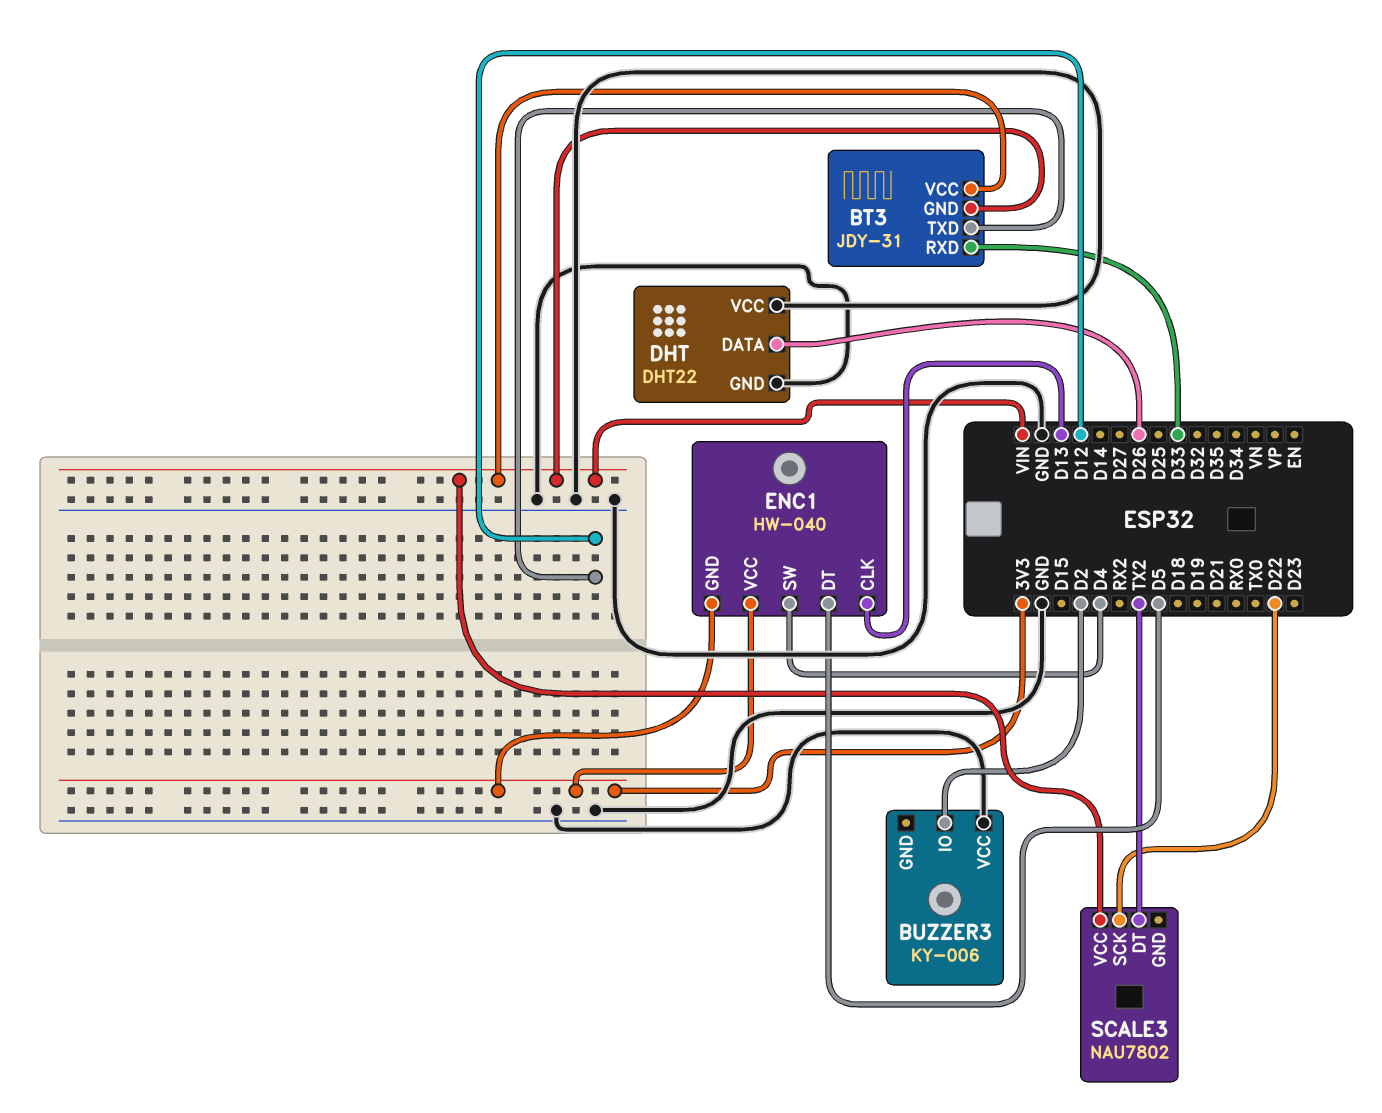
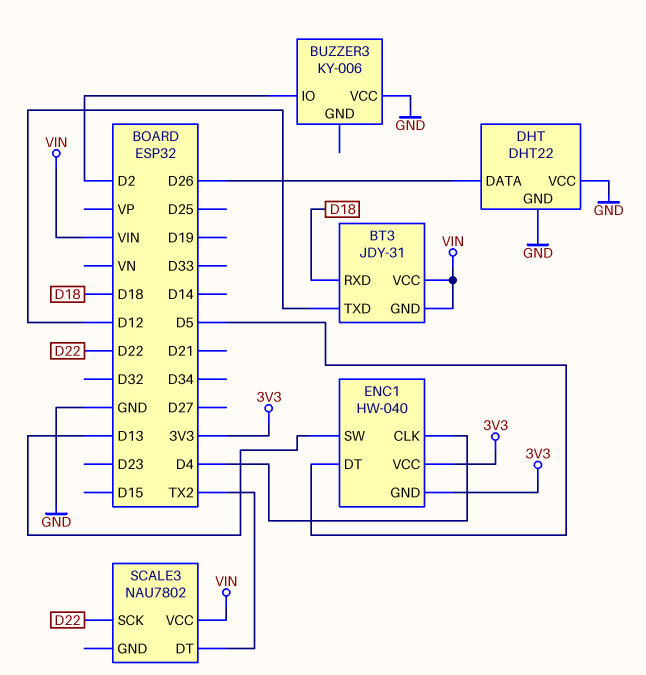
BT3 pin RXD: D33 -> D18
ENC1 pin CLK: D13 -> D4
ENC1 pin SW: D4 -> D13

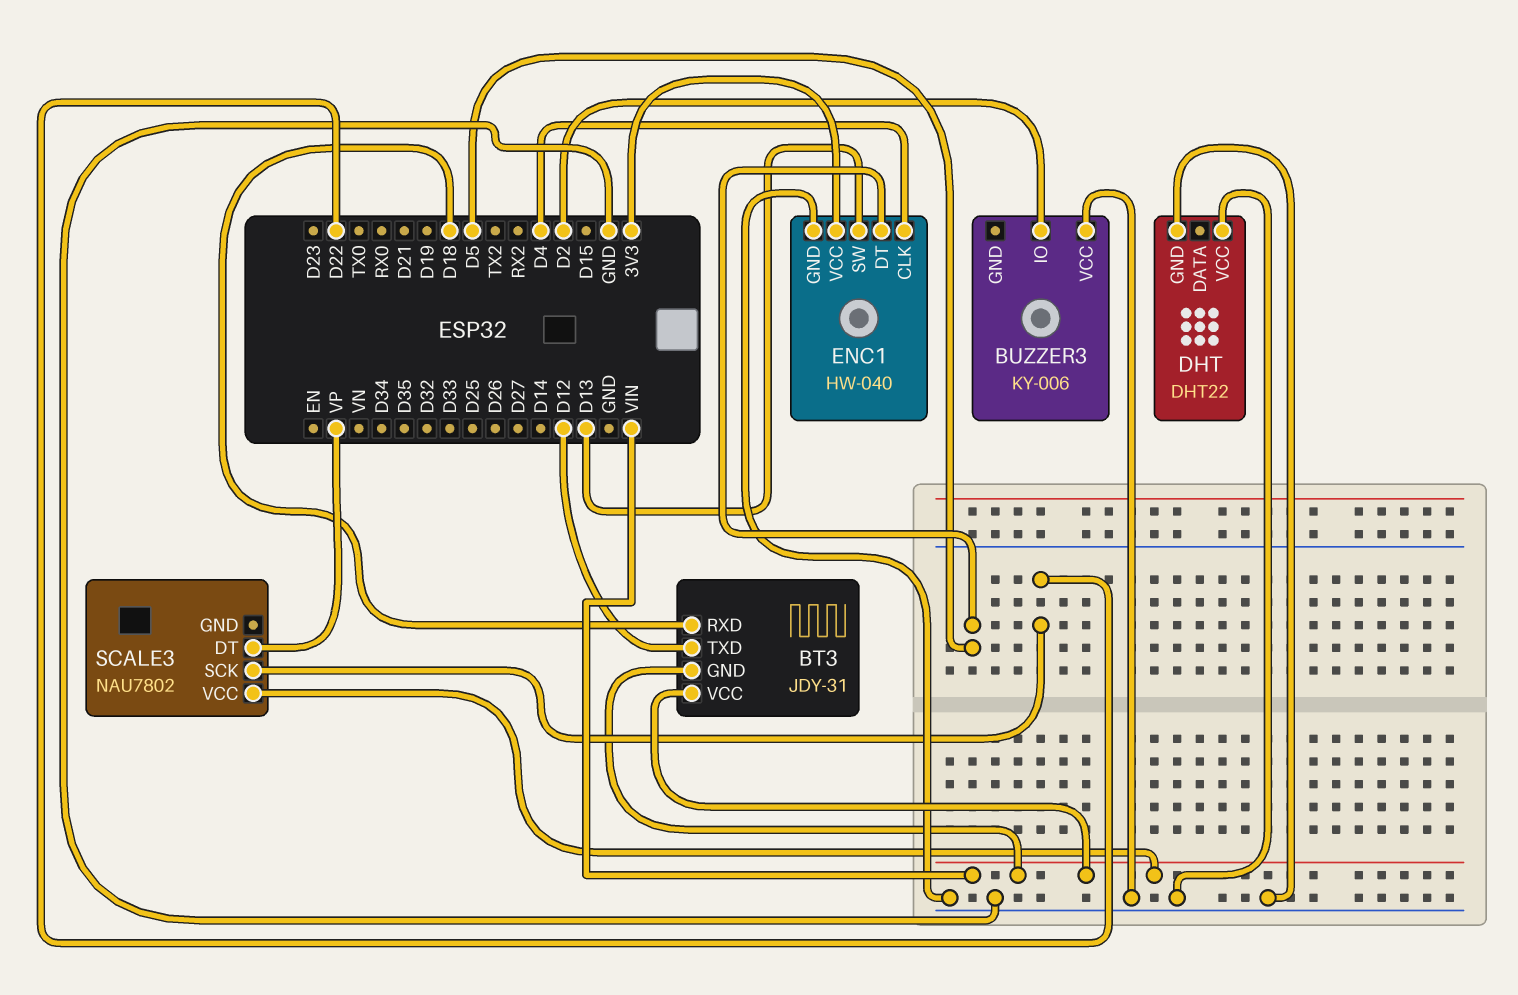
DHT pin DATA: D26 -> none
ENC1 pin GND: 3V3 -> GND
SCALE3 pin DT: TX2 -> VP

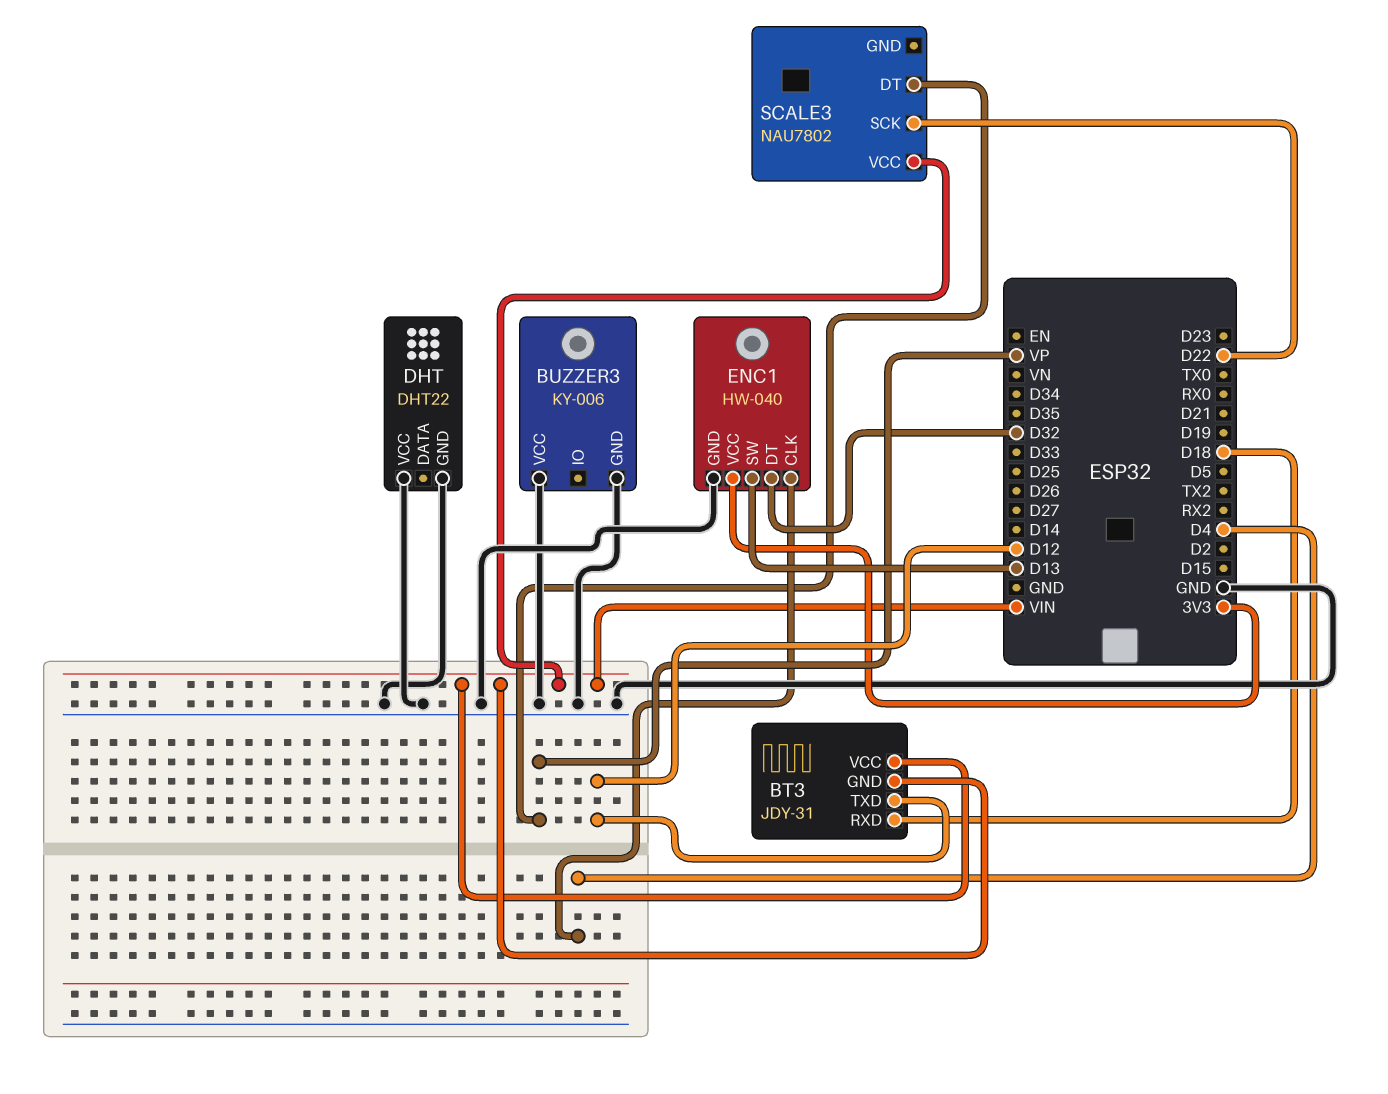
BUZZER3 pin GND: none -> GND
BUZZER3 pin IO: D2 -> none
ENC1 pin DT: D5 -> D32

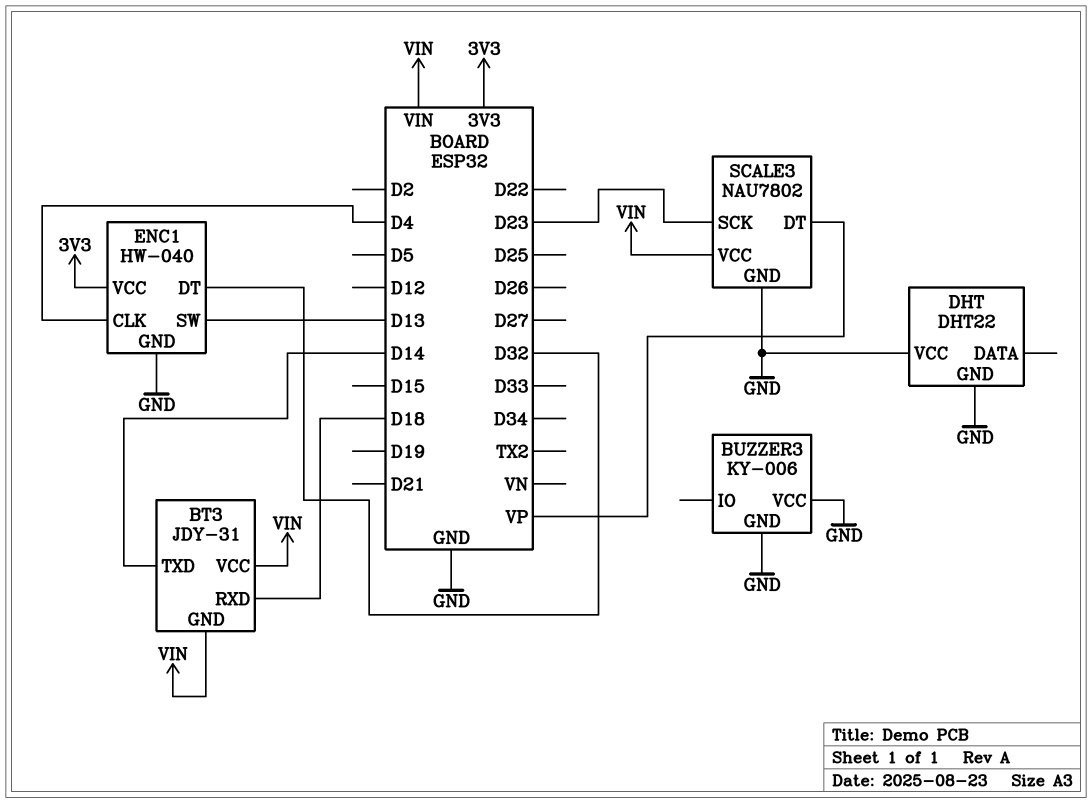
BT3 pin TXD: D12 -> D14
SCALE3 pin GND: none -> GND
SCALE3 pin SCK: D22 -> D23

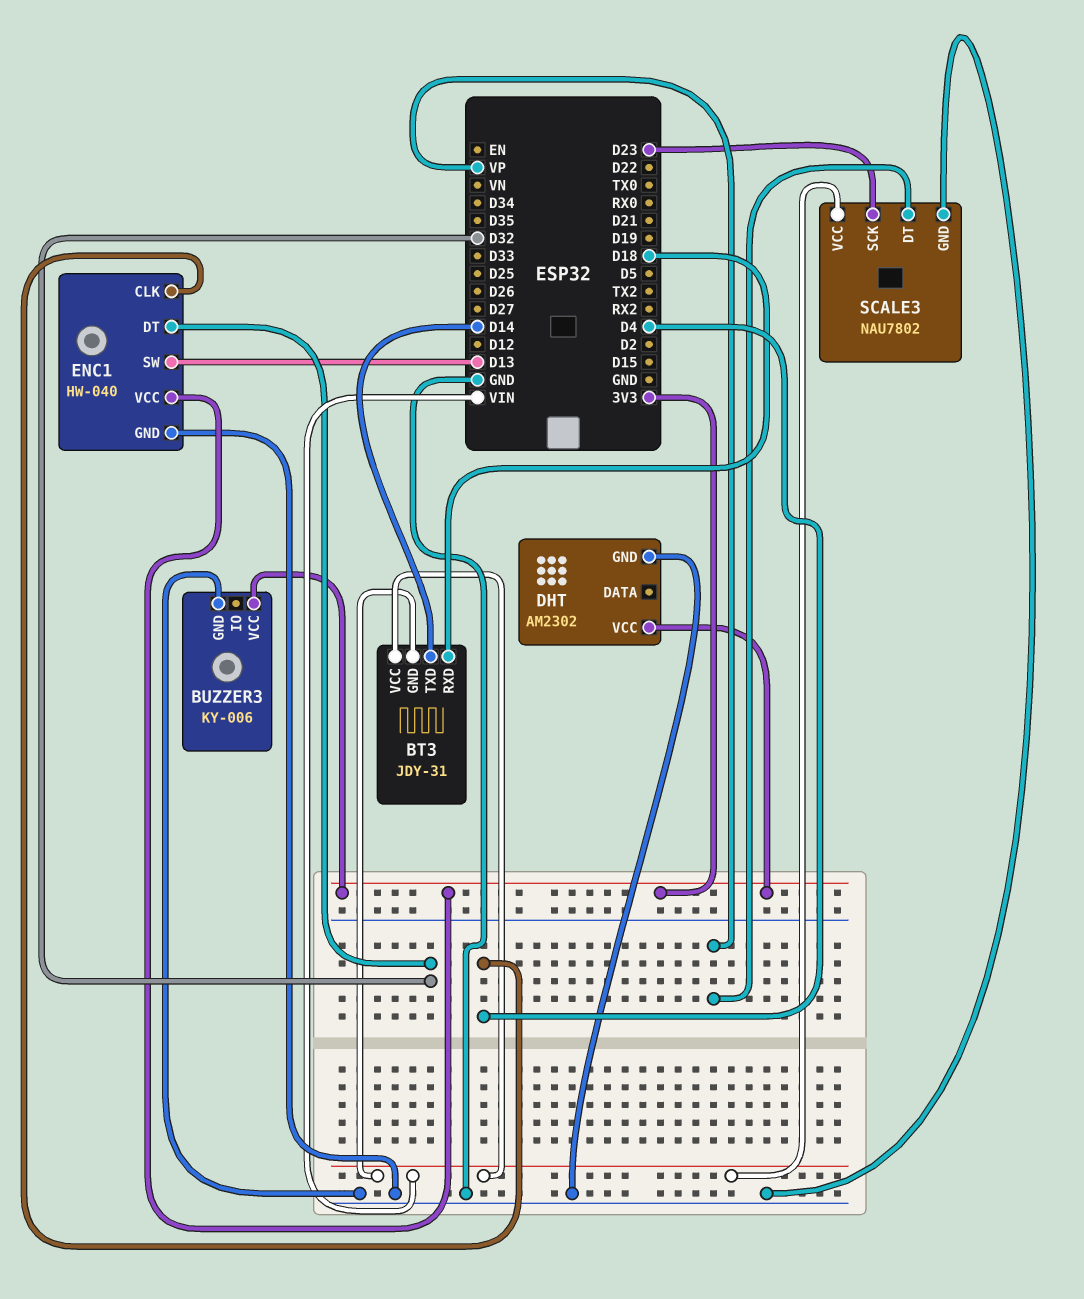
BUZZER3 pin VCC: GND -> 3V3
DHT: DHT22 -> AM2302
DHT pin VCC: GND -> 3V3

